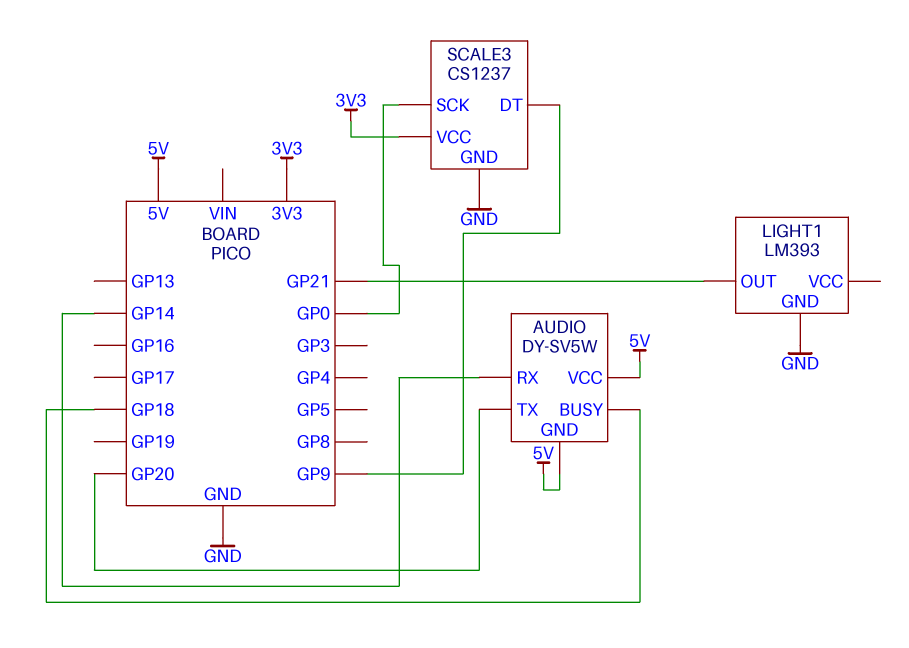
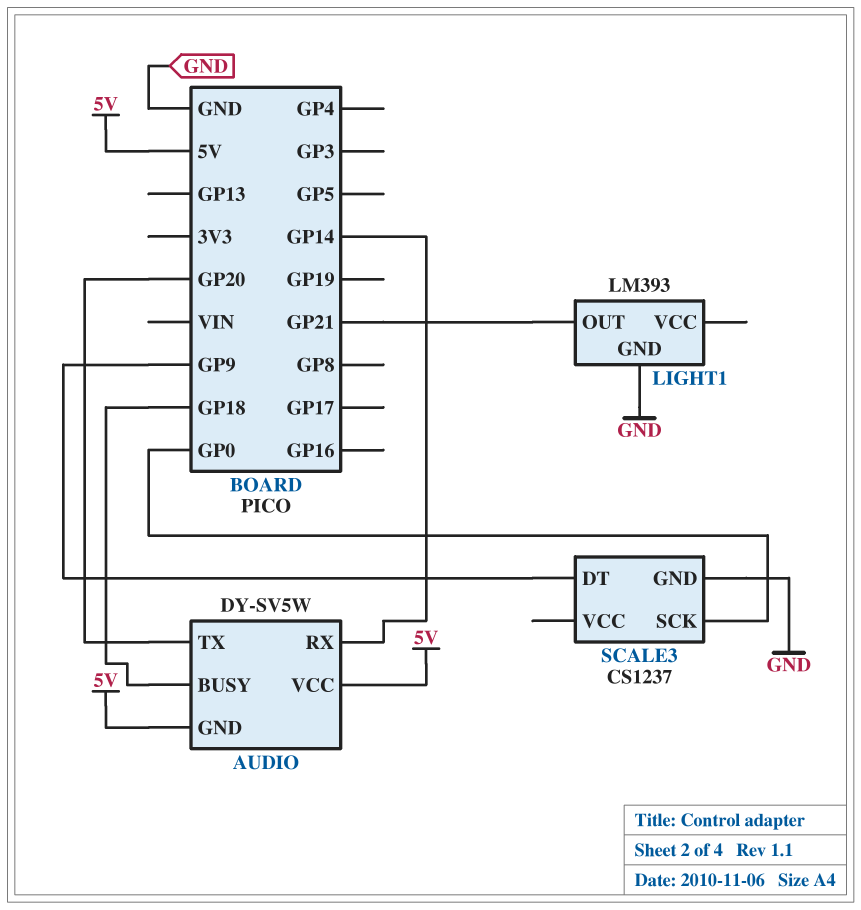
SCALE3 pin VCC: 3V3 -> none

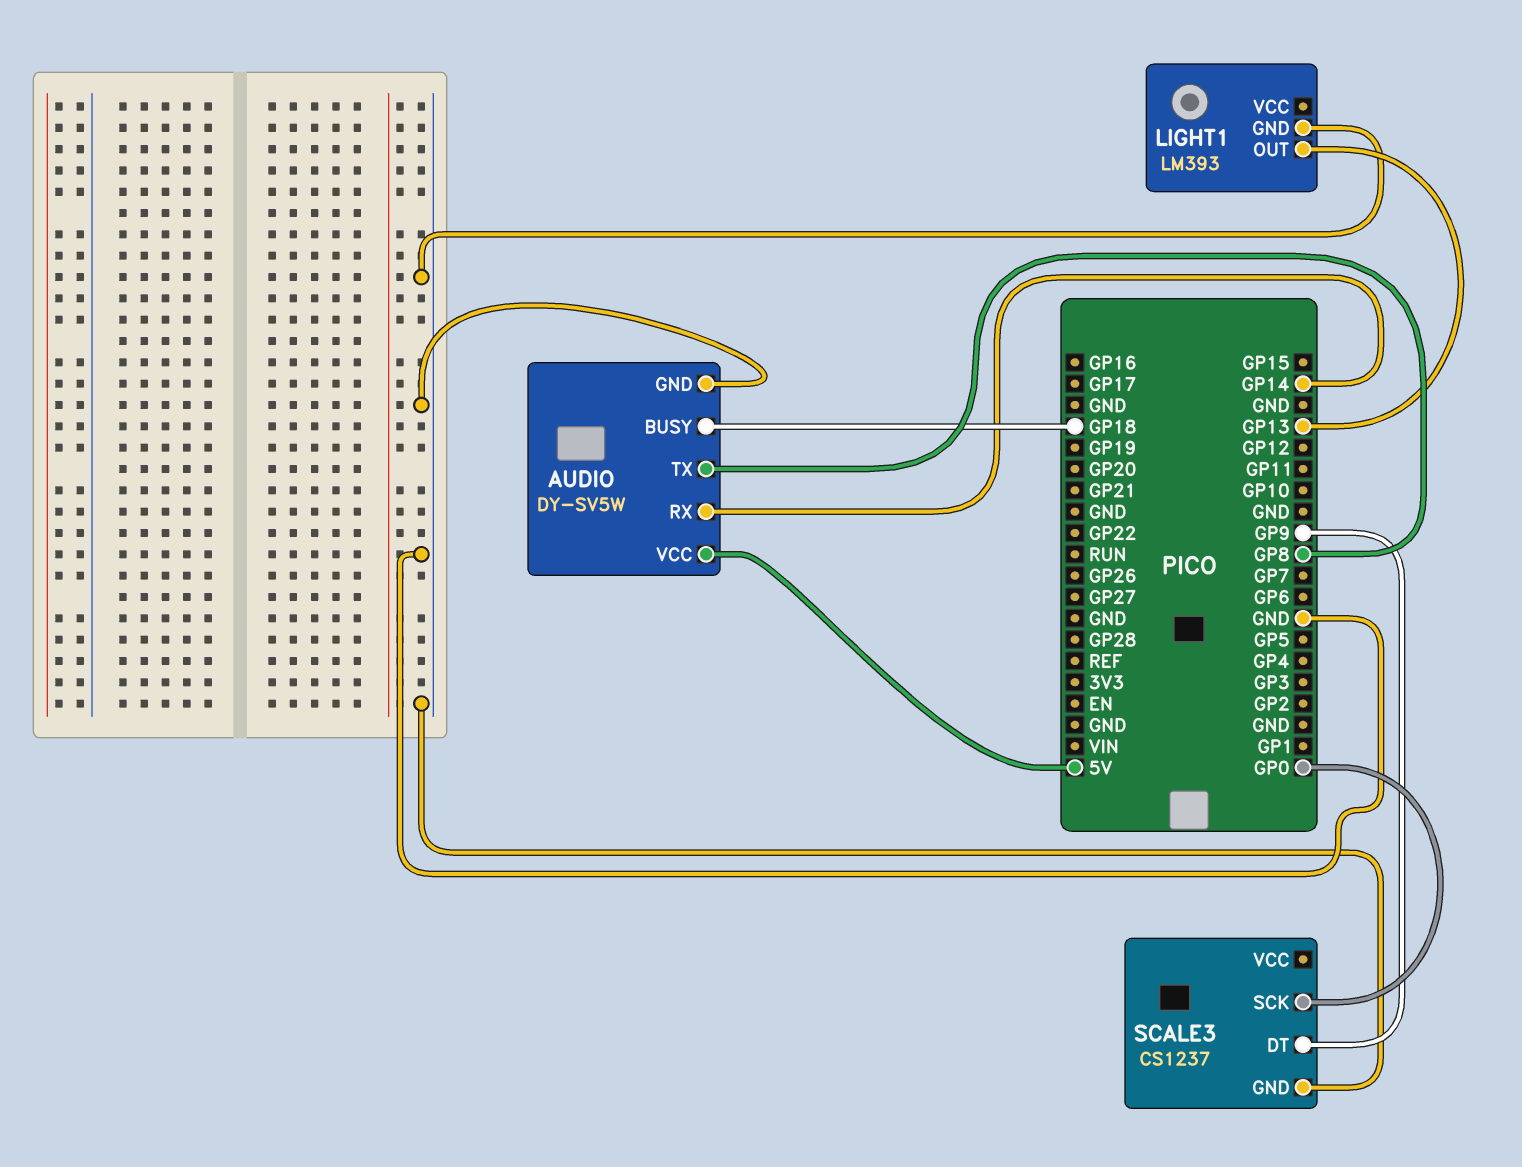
AUDIO pin GND: 5V -> GND
AUDIO pin TX: GP20 -> GP8
LIGHT1 pin OUT: GP21 -> GP13

